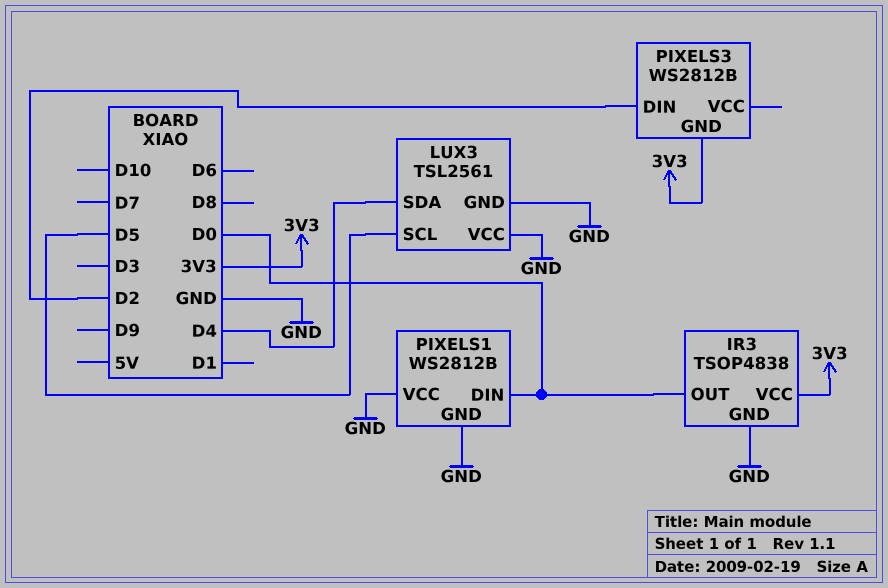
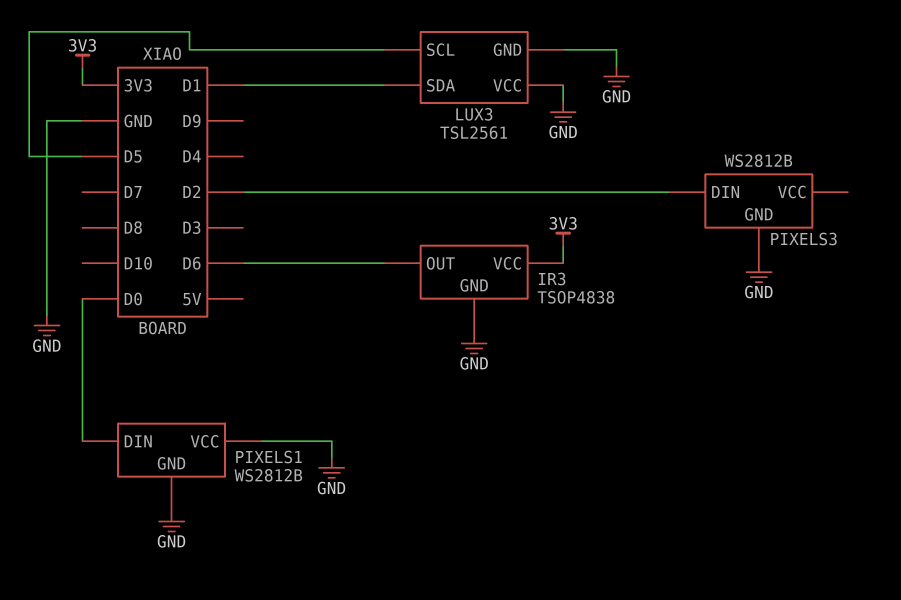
IR3 pin OUT: D0 -> D6
LUX3 pin SDA: D4 -> D1
PIXELS3 pin GND: 3V3 -> GND

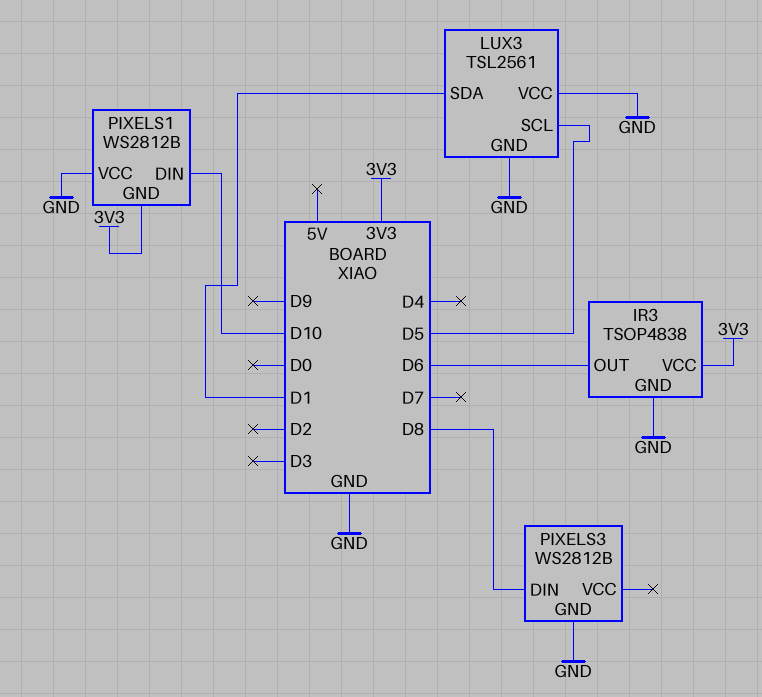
PIXELS1 pin DIN: D0 -> D10
PIXELS1 pin GND: GND -> 3V3
PIXELS3 pin DIN: D2 -> D8

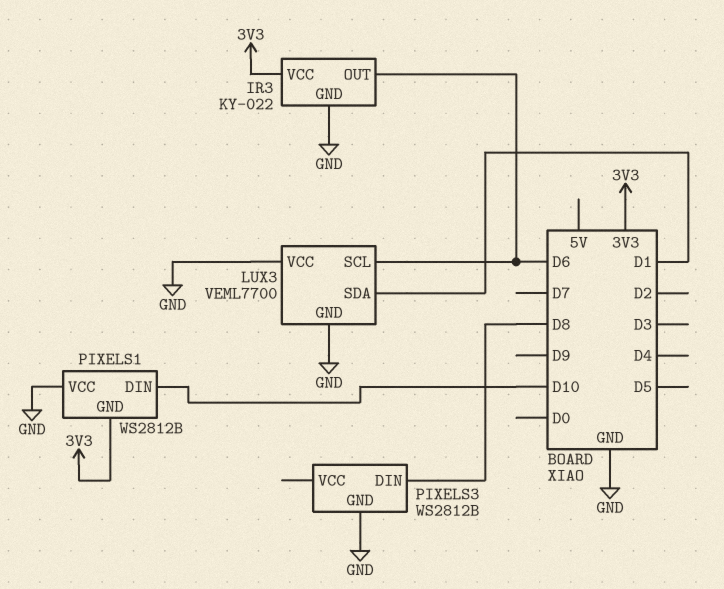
IR3: TSOP4838 -> KY-022
LUX3: TSL2561 -> VEML7700
LUX3 pin SCL: D5 -> D6

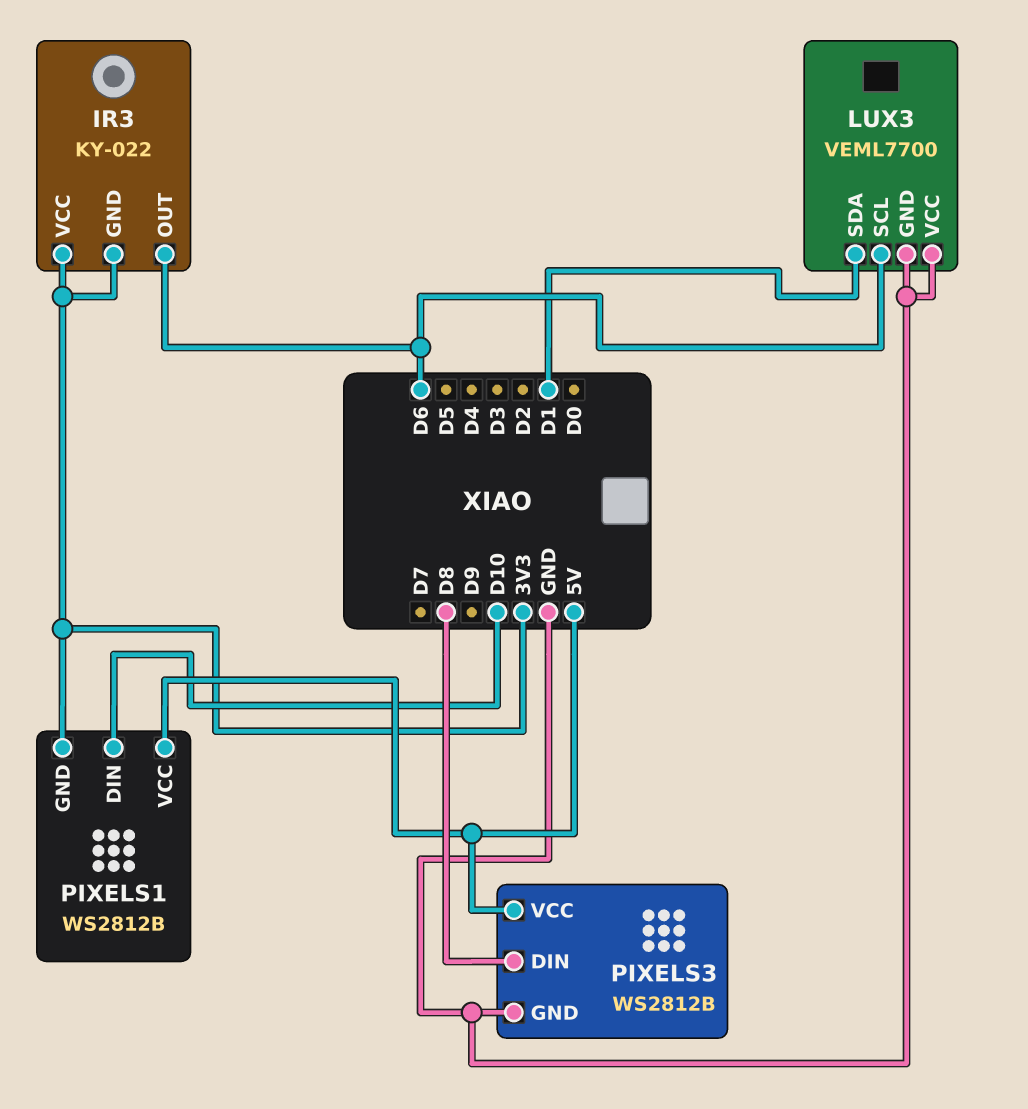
IR3 pin GND: GND -> 3V3
PIXELS1 pin VCC: GND -> 5V
PIXELS3 pin VCC: none -> 5V

